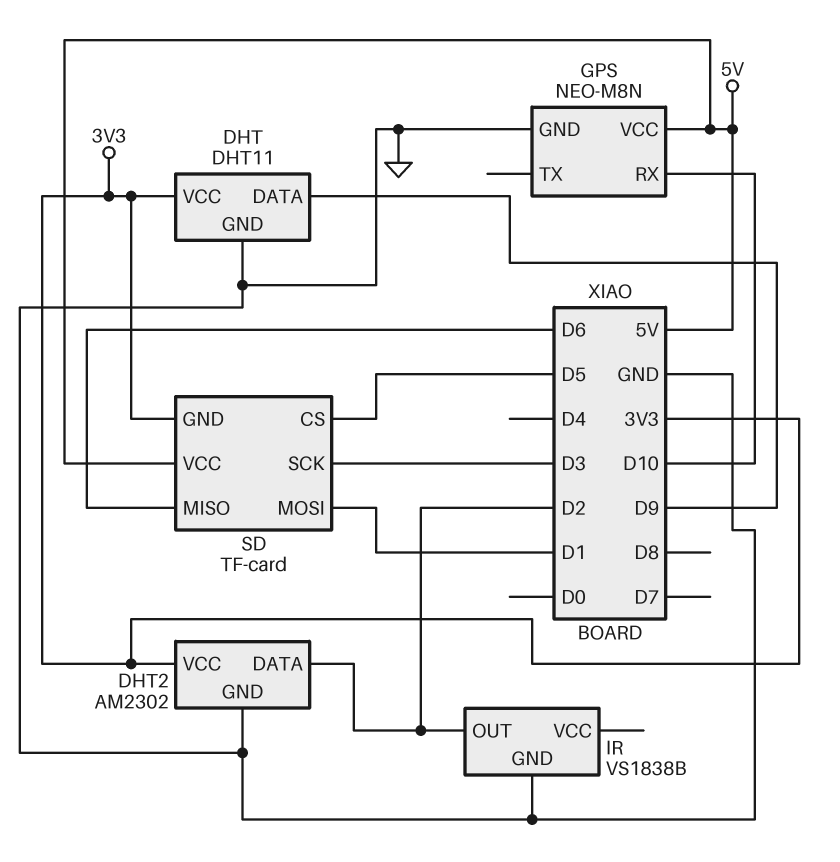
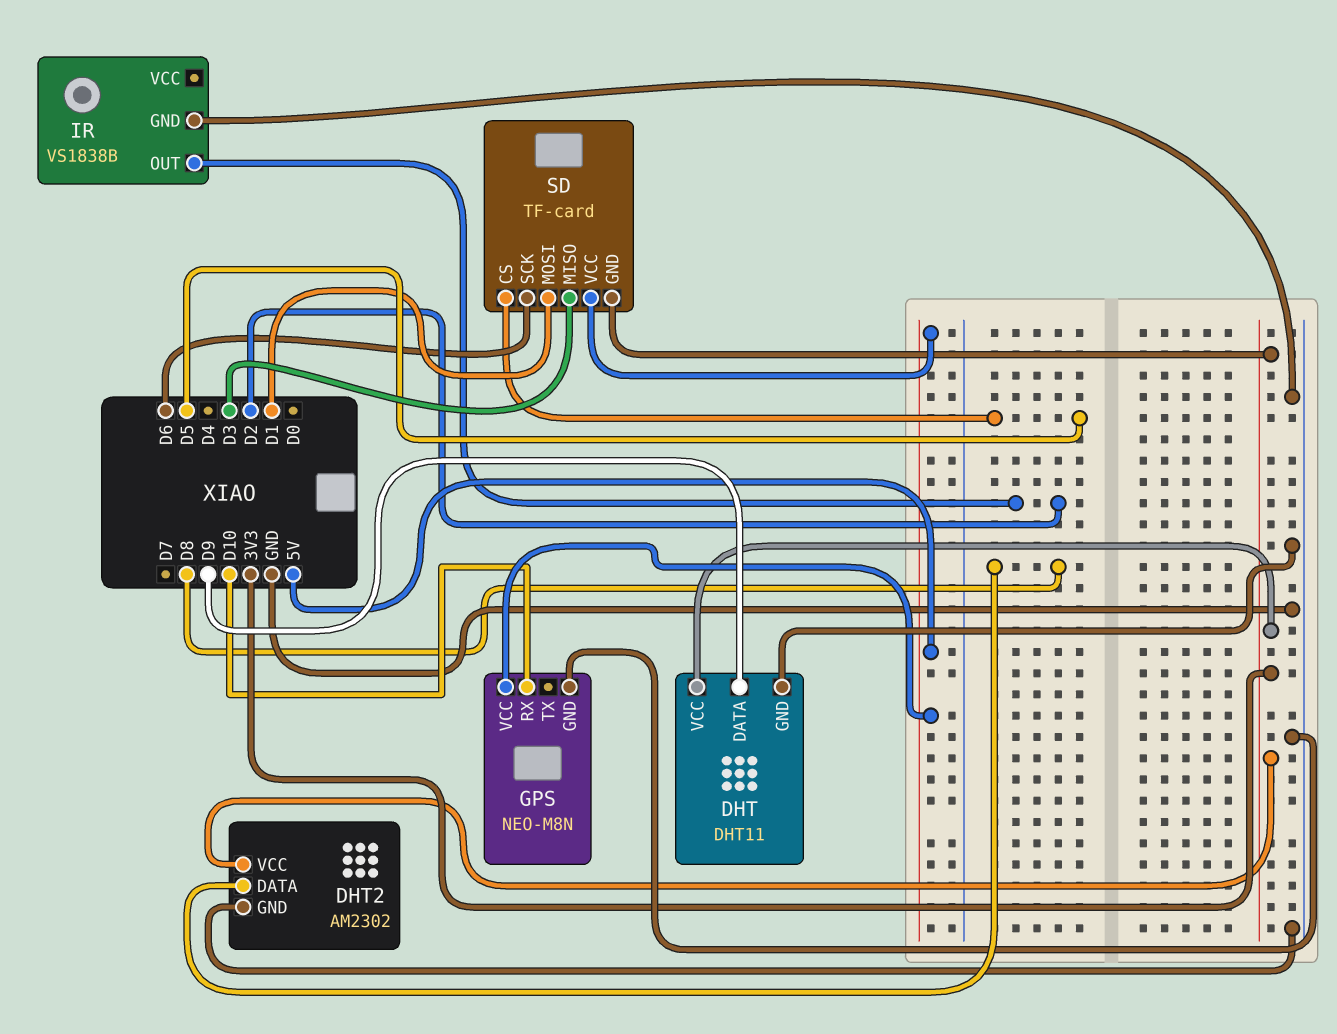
DHT2 pin DATA: D2 -> D8
SD pin MISO: D6 -> D3
SD pin SCK: D3 -> D6

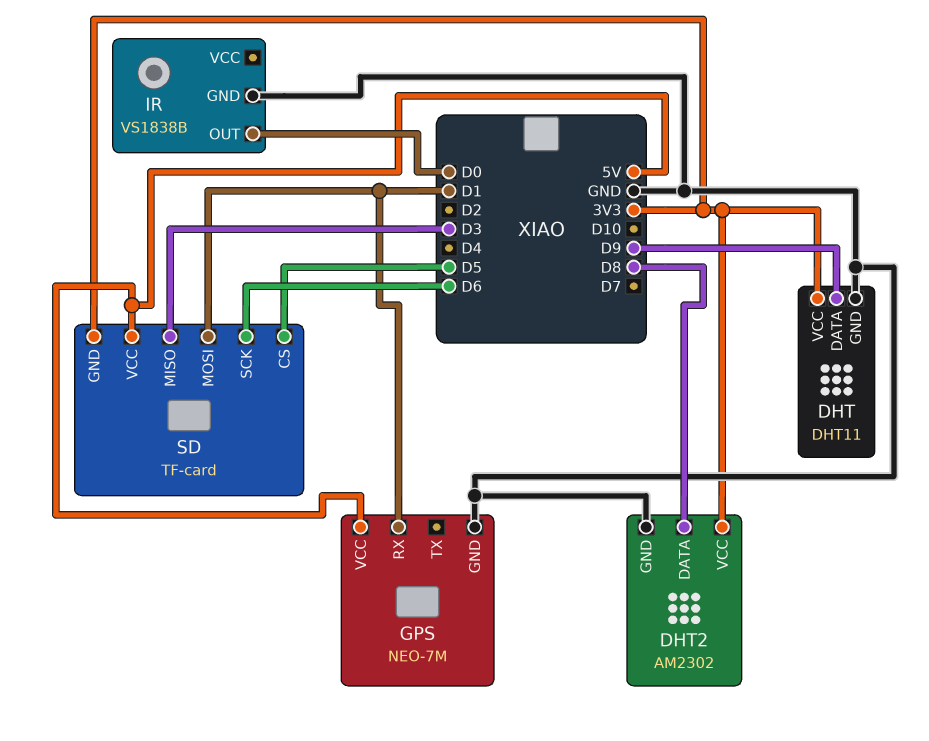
GPS: NEO-M8N -> NEO-7M
GPS pin RX: D10 -> D1
IR pin OUT: D2 -> D0

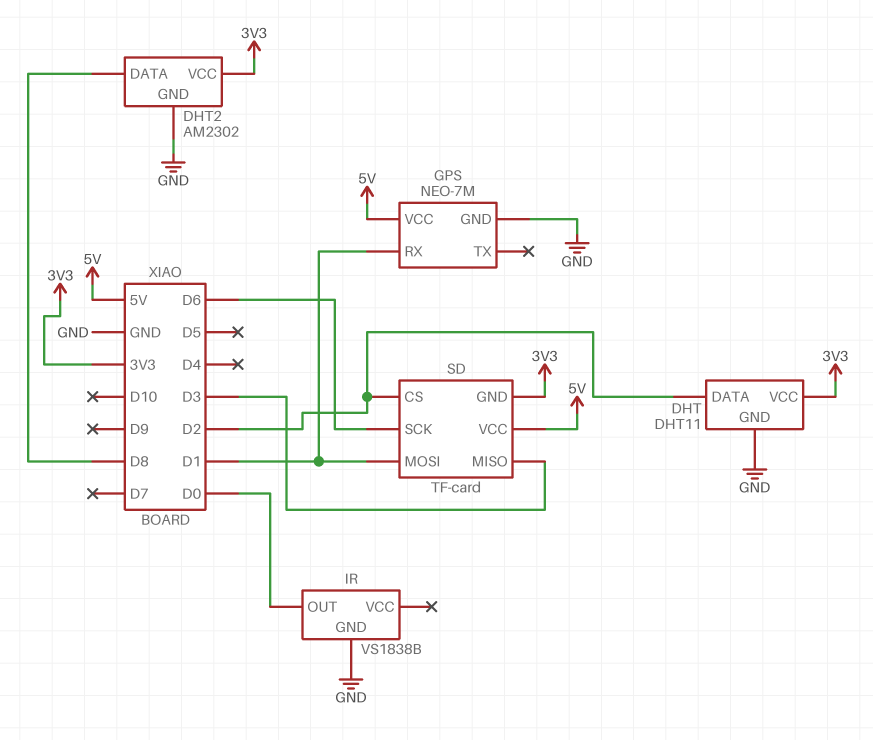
DHT pin DATA: D9 -> D2
SD pin CS: D5 -> D2

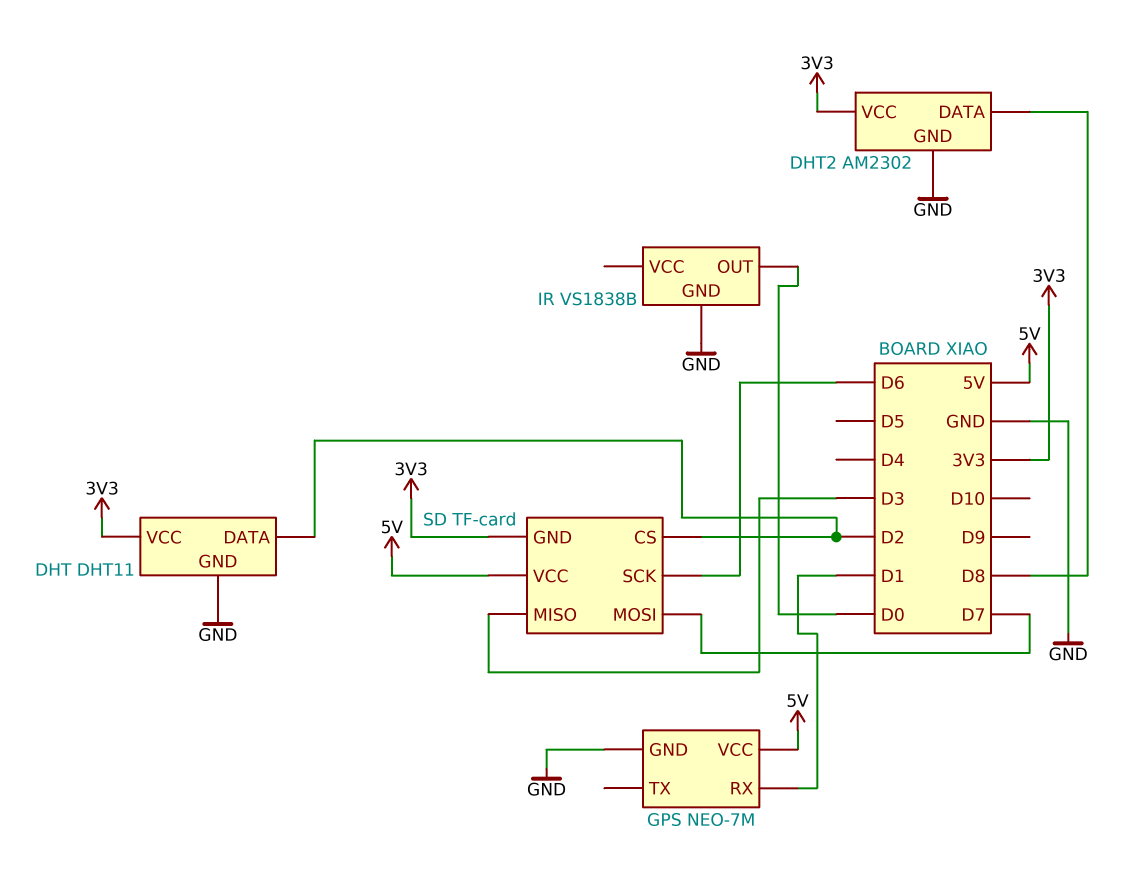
SD pin MOSI: D1 -> D7

